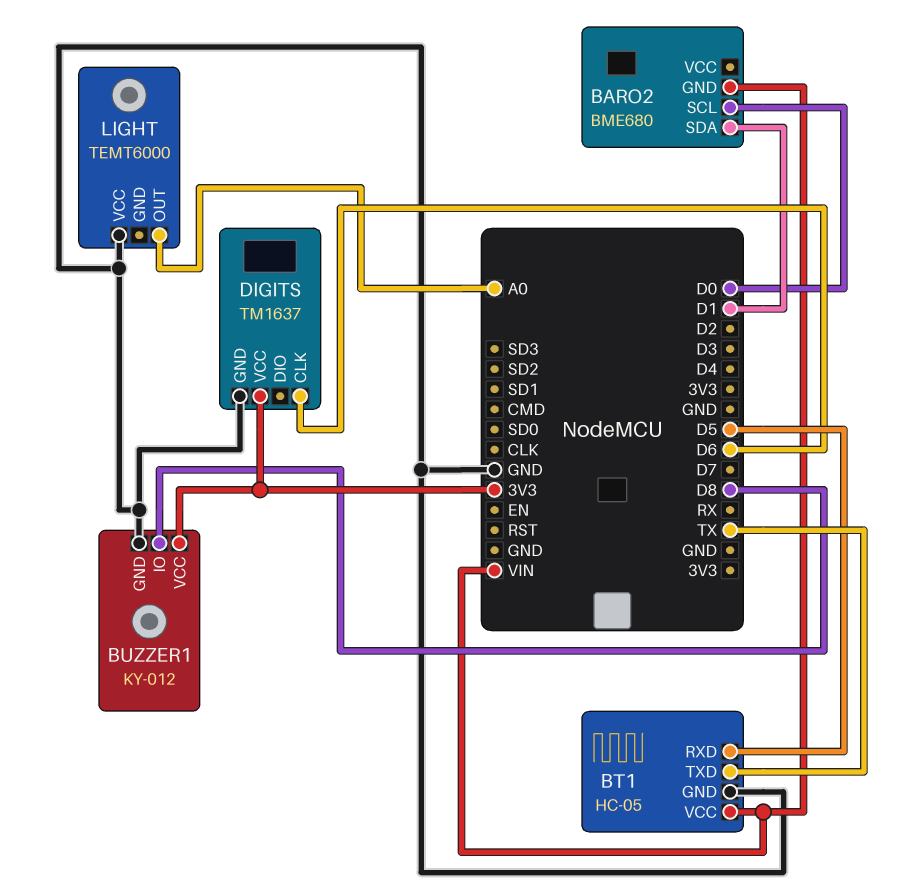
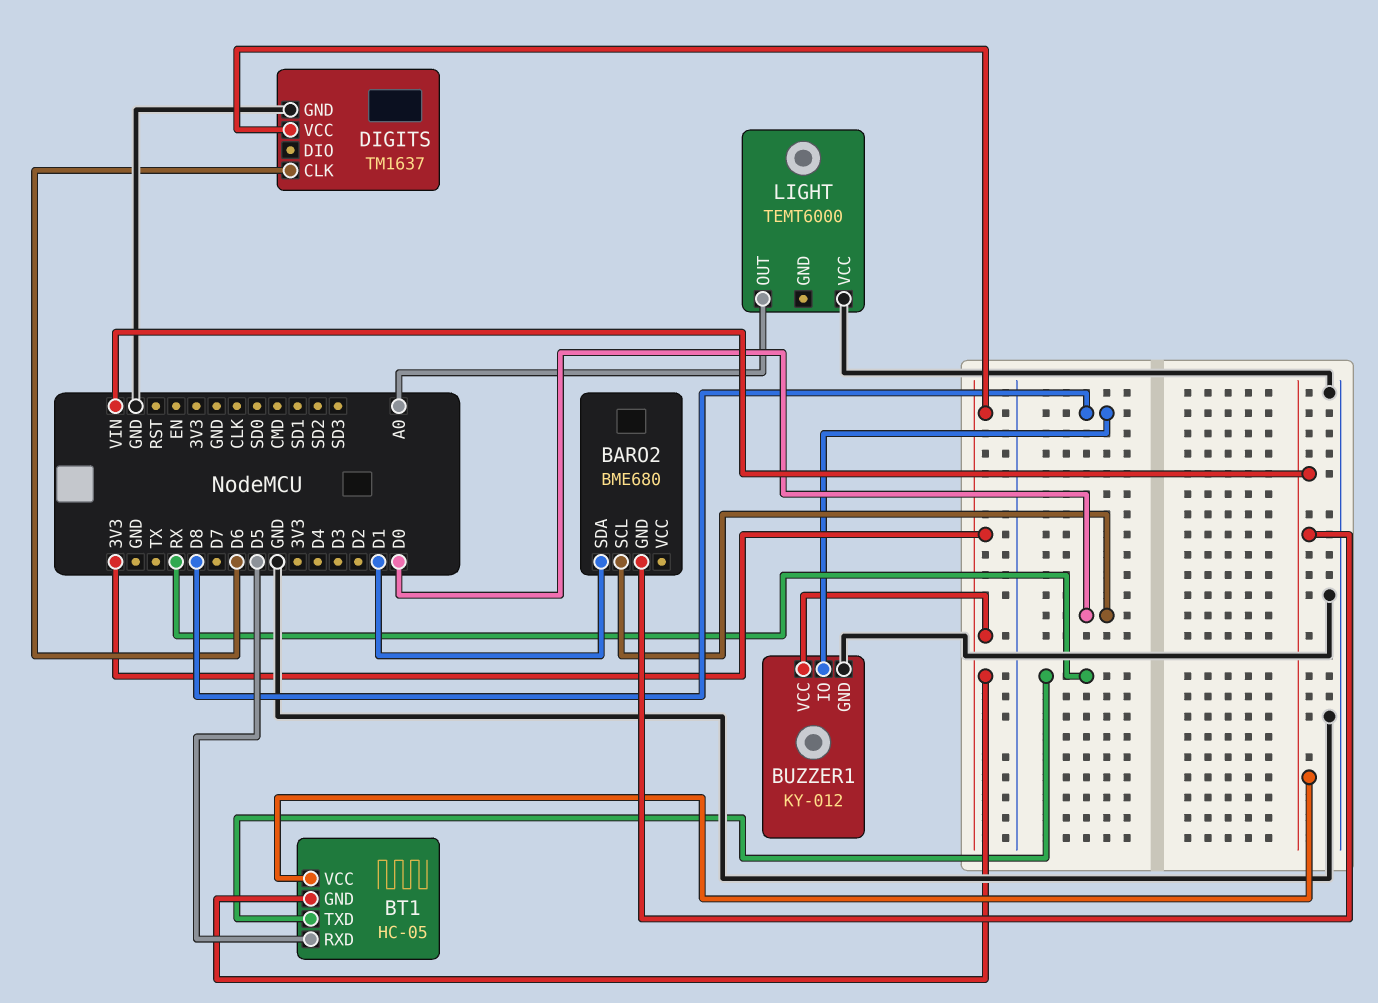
BT1 pin GND: GND -> 3V3
BT1 pin TXD: TX -> RX

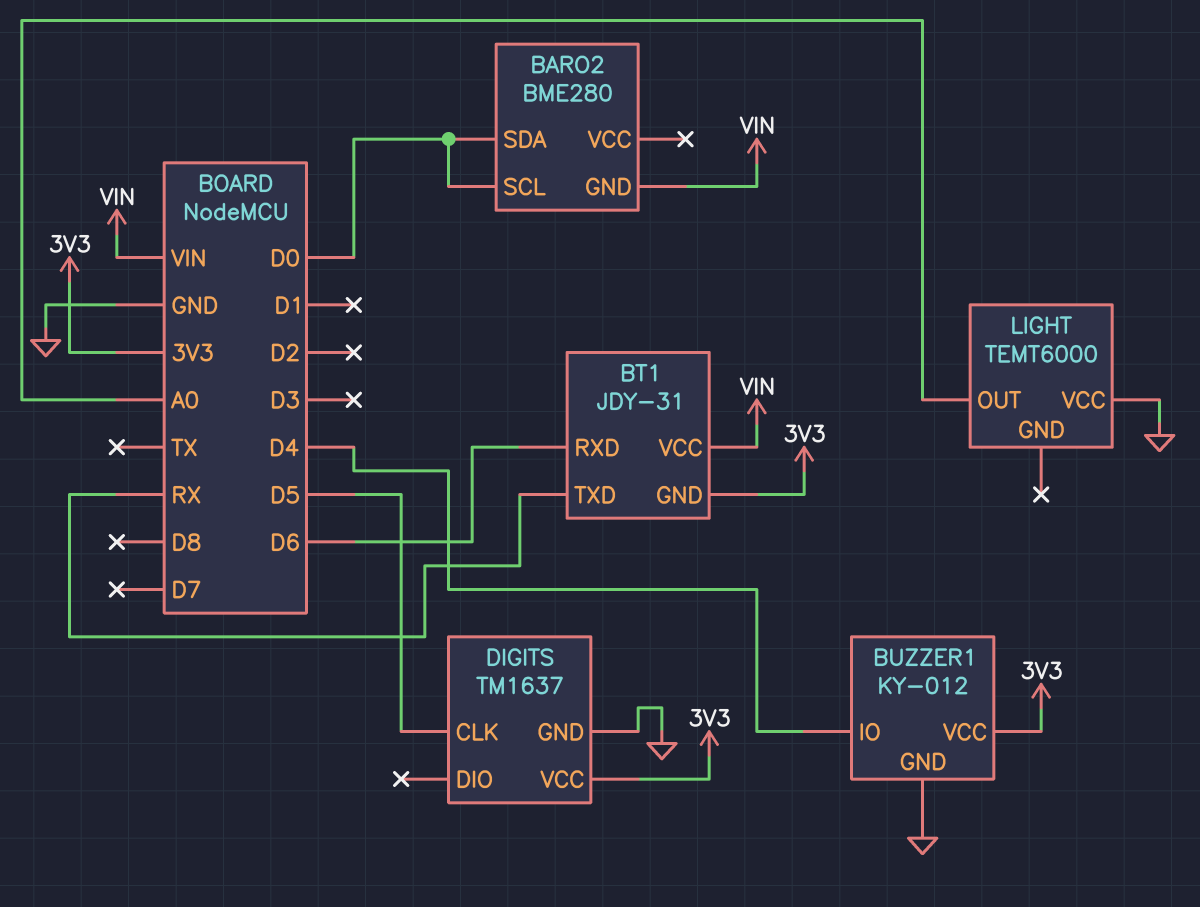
BARO2: BME680 -> BME280
BARO2 pin SDA: D1 -> D0
BT1: HC-05 -> JDY-31
BT1 pin RXD: D5 -> D6
BUZZER1 pin IO: D8 -> D4
DIGITS pin CLK: D6 -> D5

